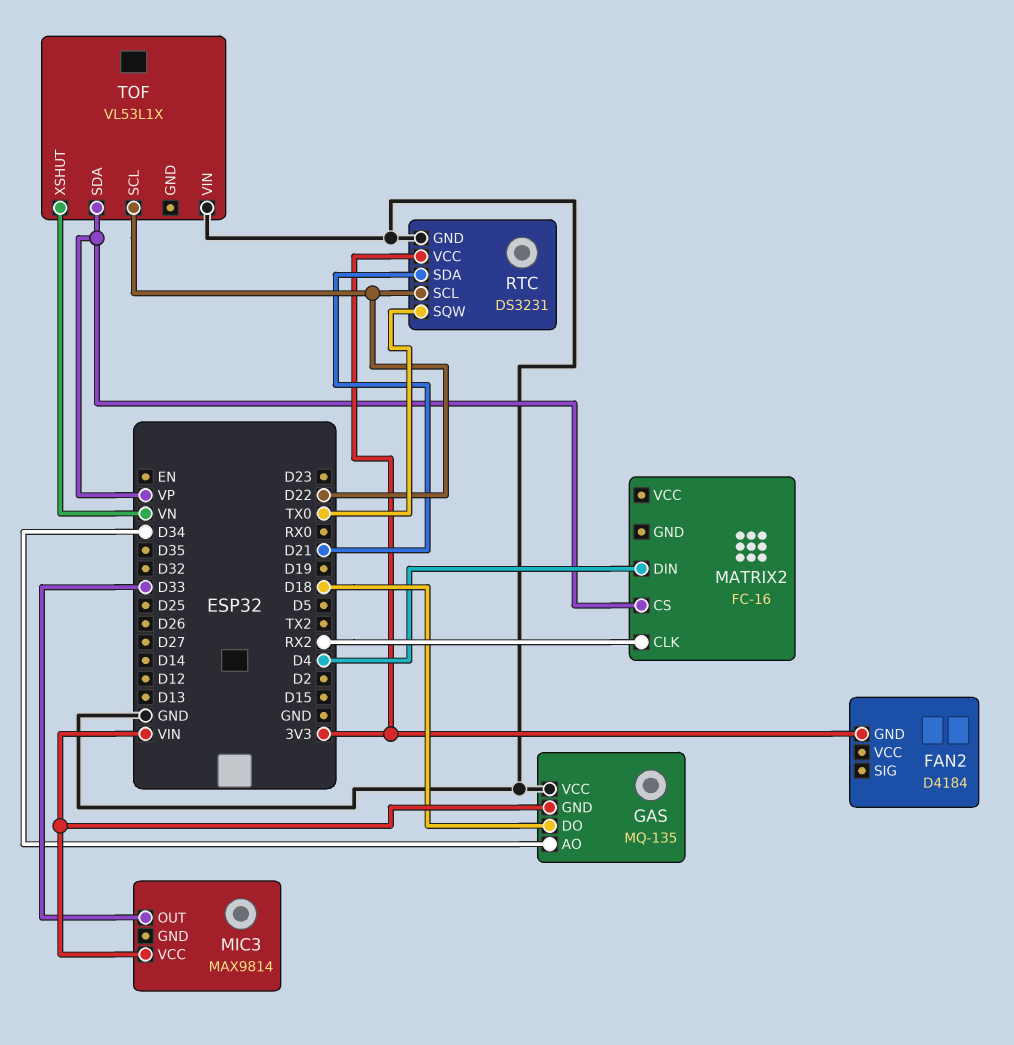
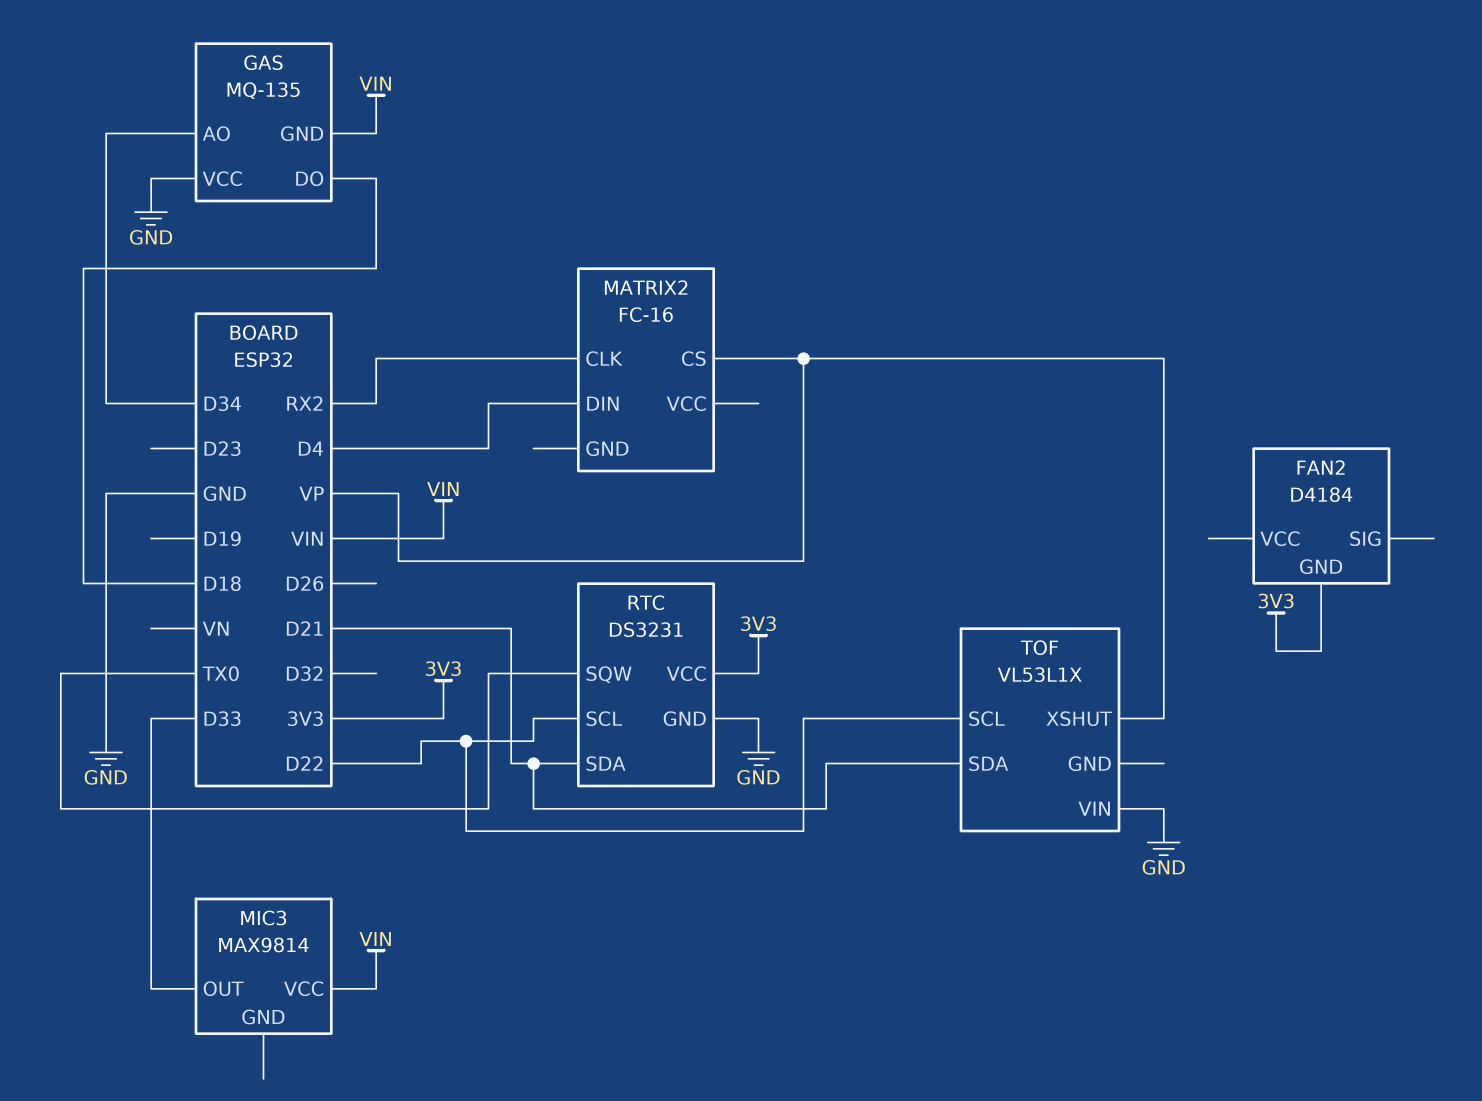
TOF pin SDA: VP -> D21
TOF pin XSHUT: VN -> VP

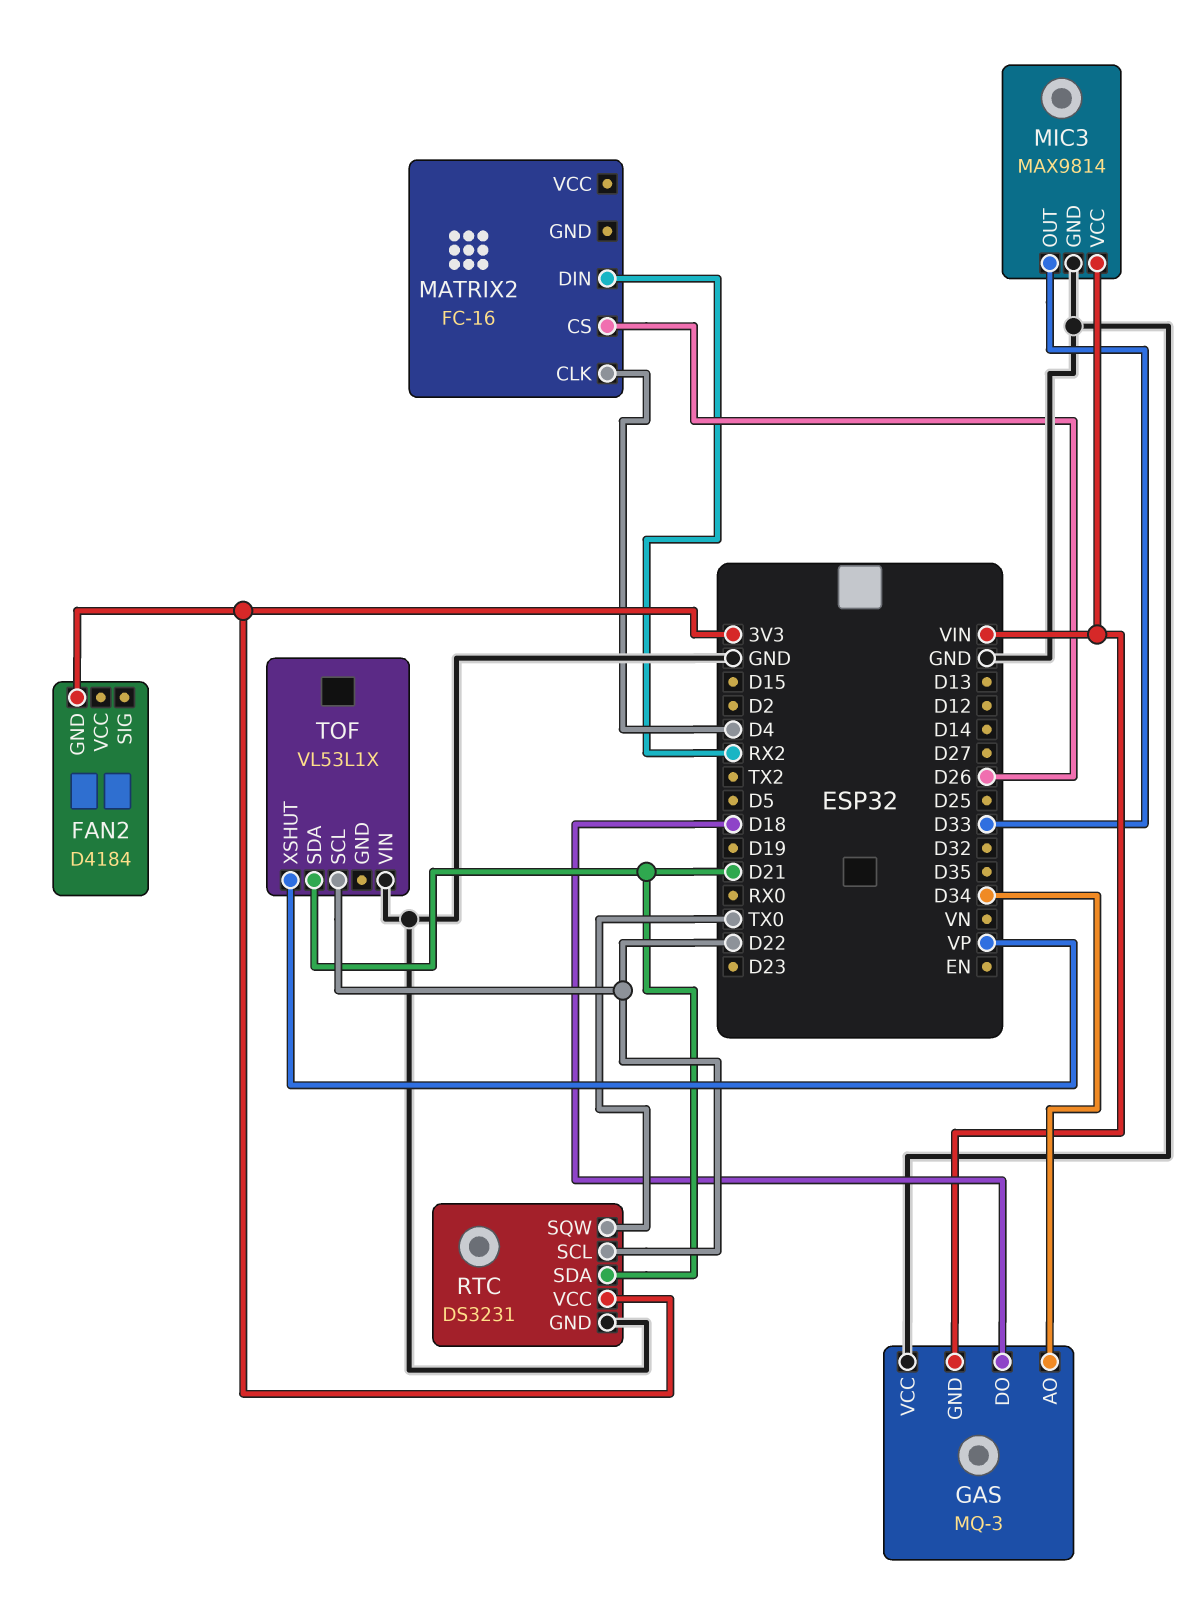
GAS: MQ-135 -> MQ-3
MATRIX2 pin CLK: RX2 -> D4
MATRIX2 pin CS: VP -> D26
MATRIX2 pin DIN: D4 -> RX2
MIC3 pin GND: none -> GND

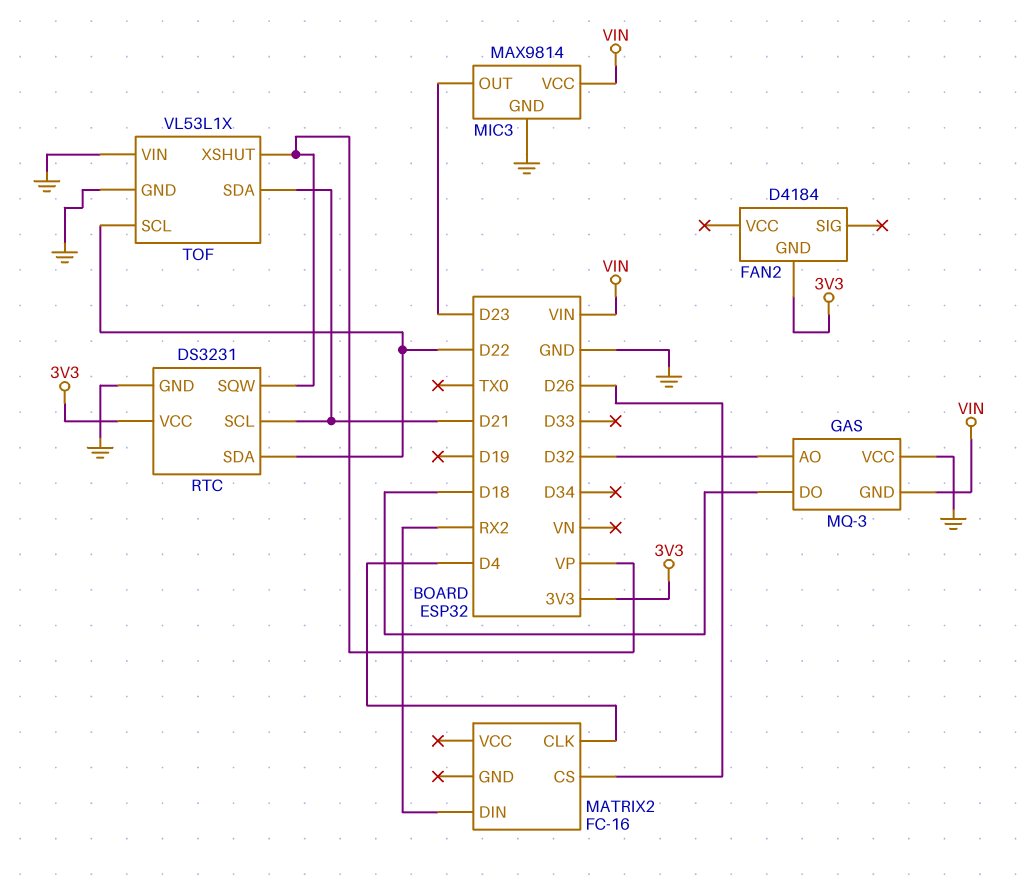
GAS pin AO: D34 -> D32
MIC3 pin OUT: D33 -> D23
RTC pin SCL: D22 -> D21
RTC pin SDA: D21 -> D22
RTC pin SQW: TX0 -> VP
TOF pin GND: none -> GND

